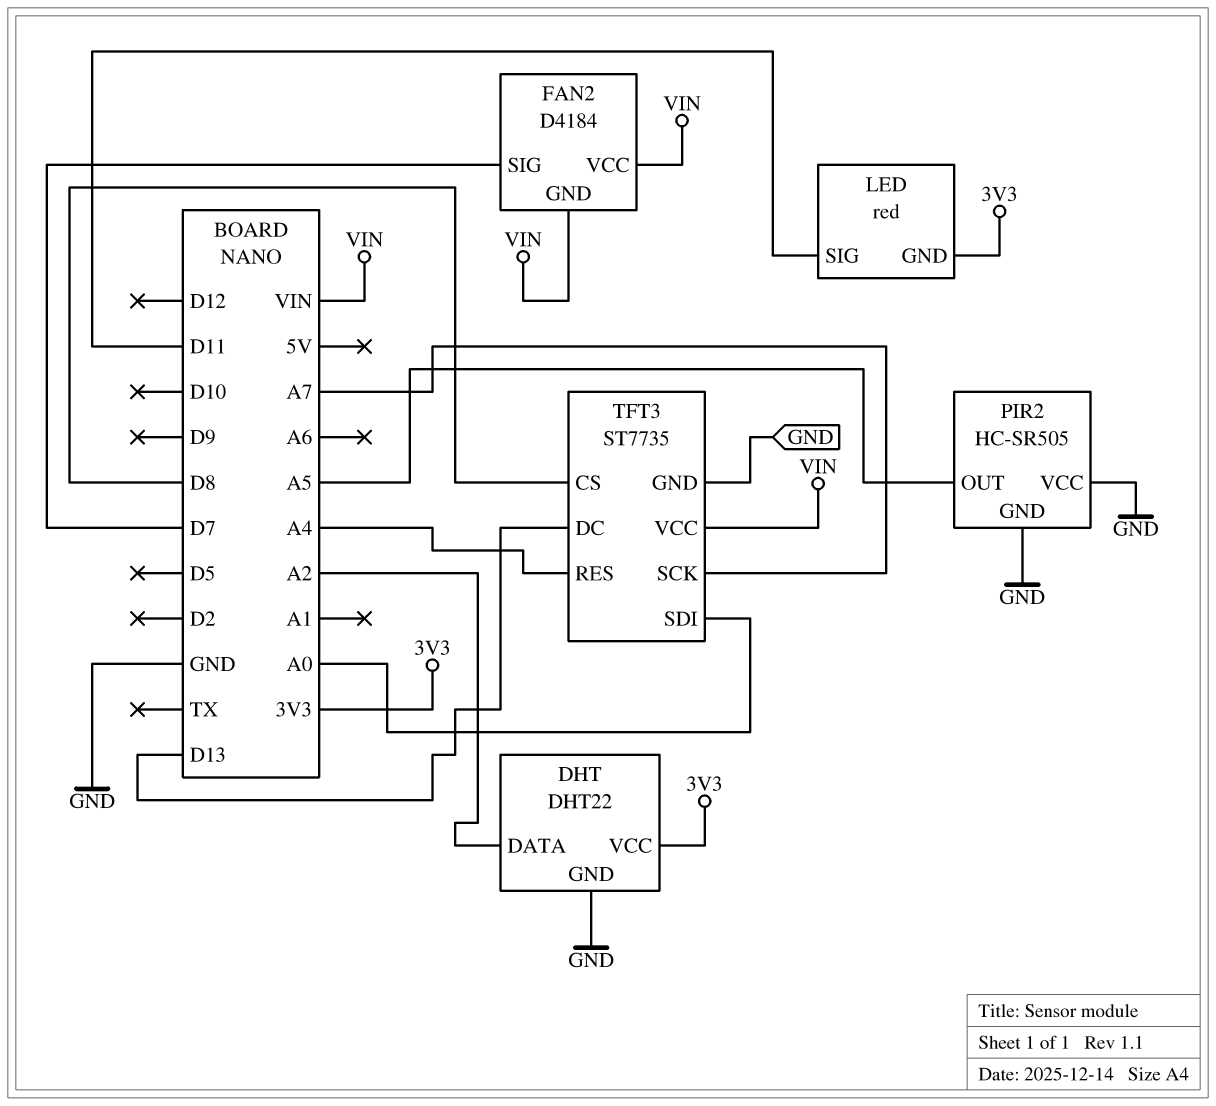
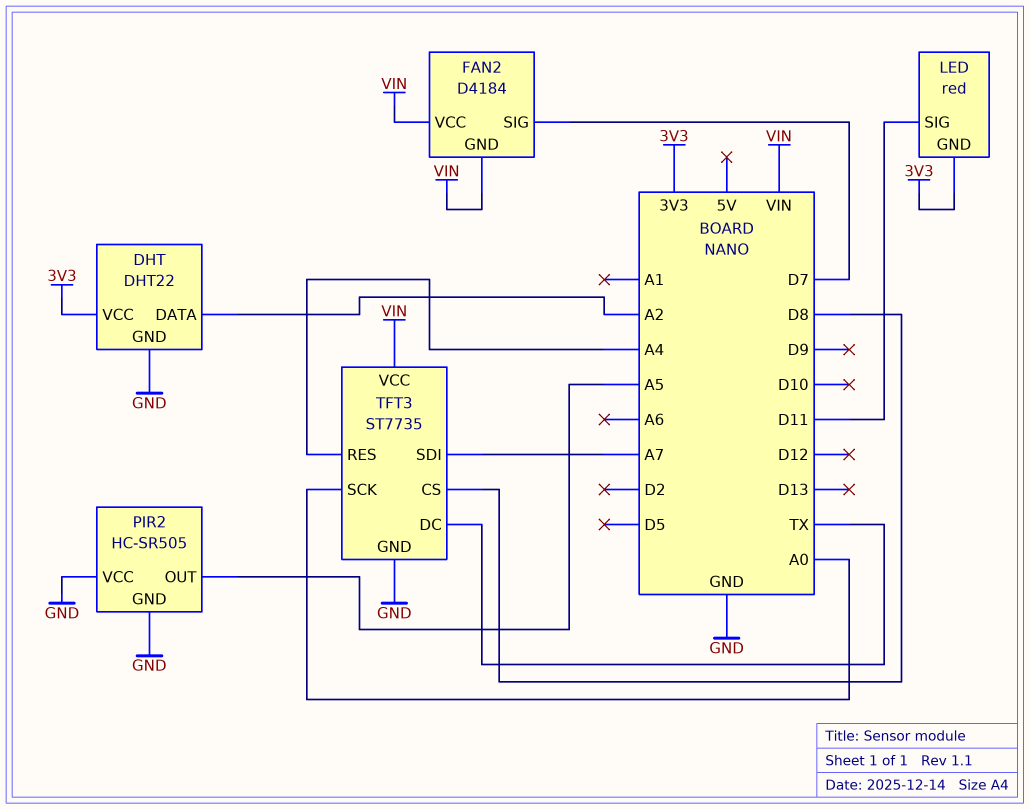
TFT3 pin DC: D13 -> TX
TFT3 pin SCK: A7 -> A0
TFT3 pin SDI: A0 -> A7

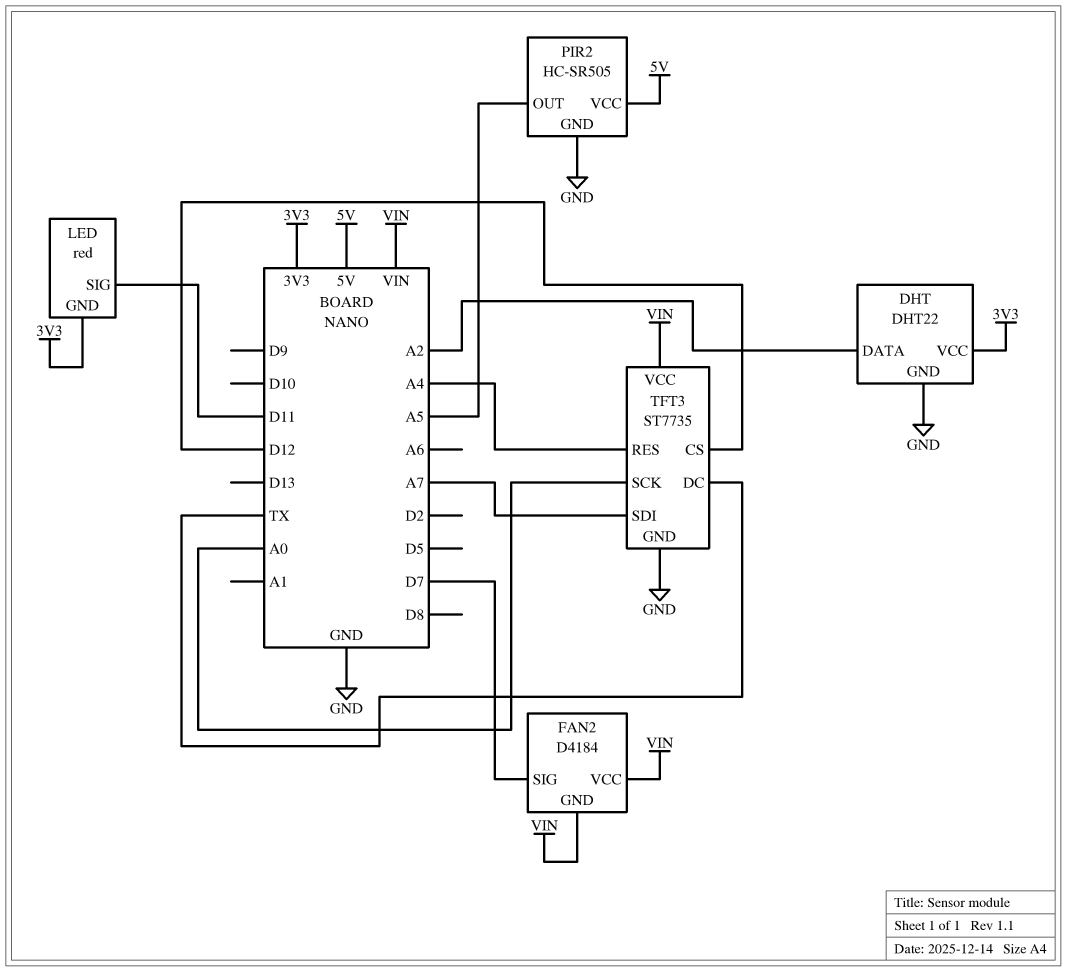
PIR2 pin VCC: GND -> 5V
TFT3 pin CS: D8 -> D12

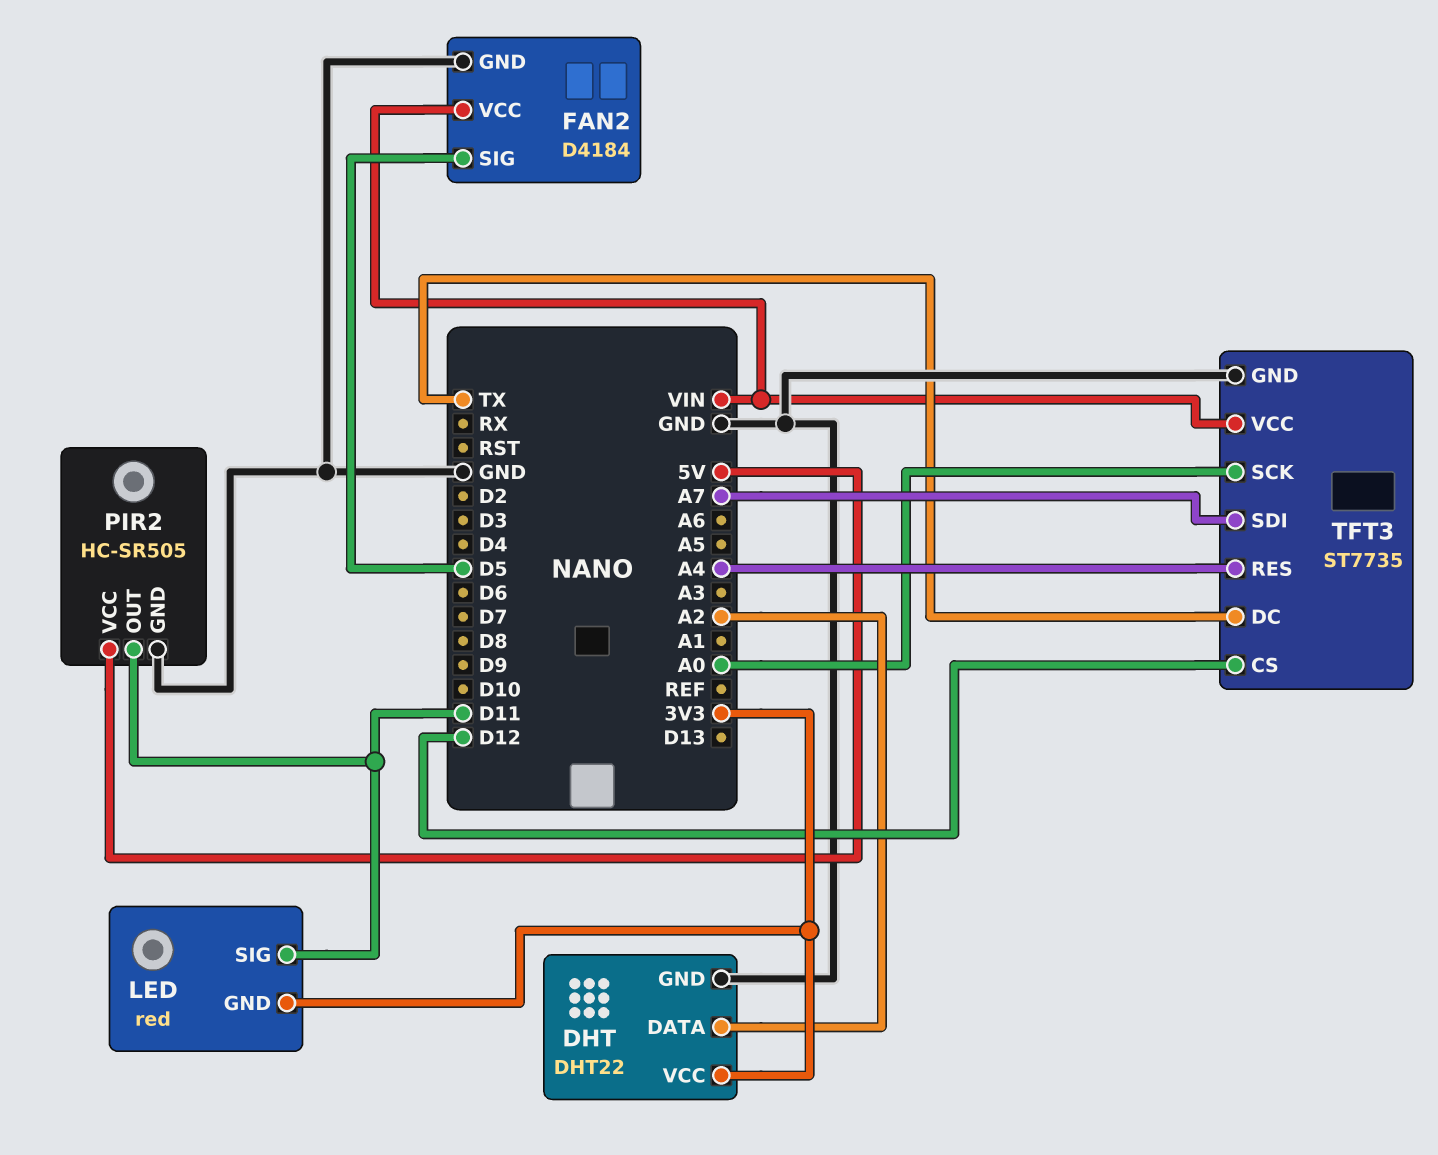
FAN2 pin GND: VIN -> GND
FAN2 pin SIG: D7 -> D5
PIR2 pin OUT: A5 -> D11

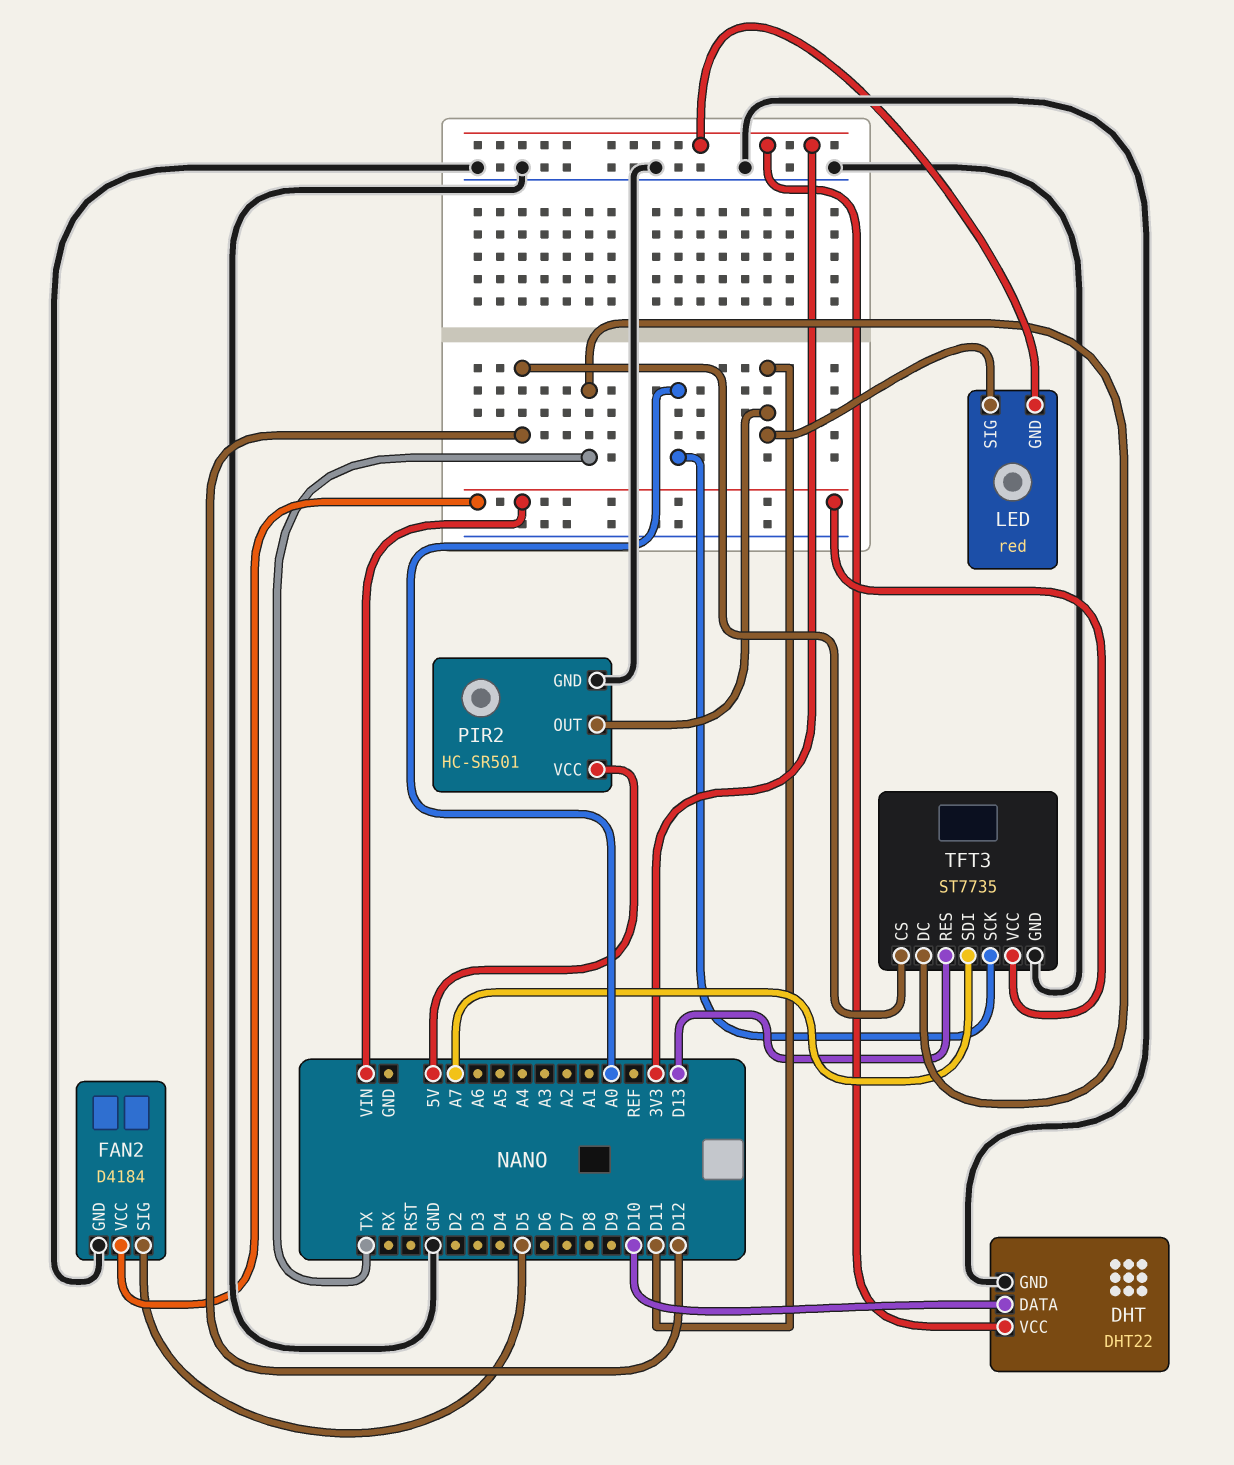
DHT pin DATA: A2 -> D10
PIR2: HC-SR505 -> HC-SR501
TFT3 pin RES: A4 -> D13

